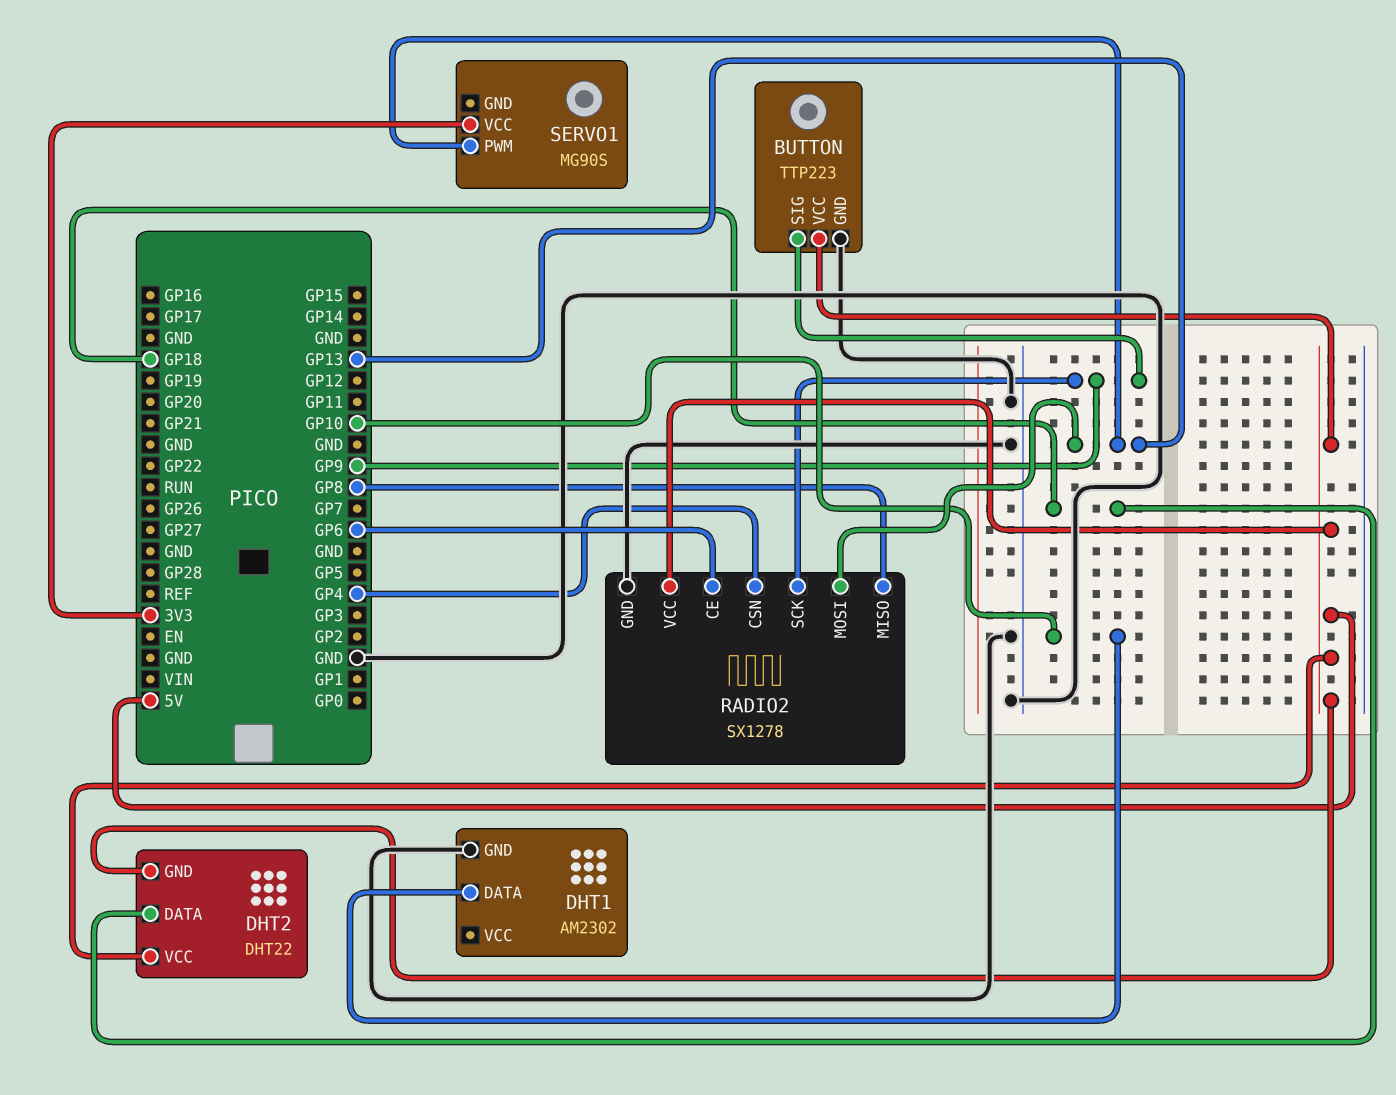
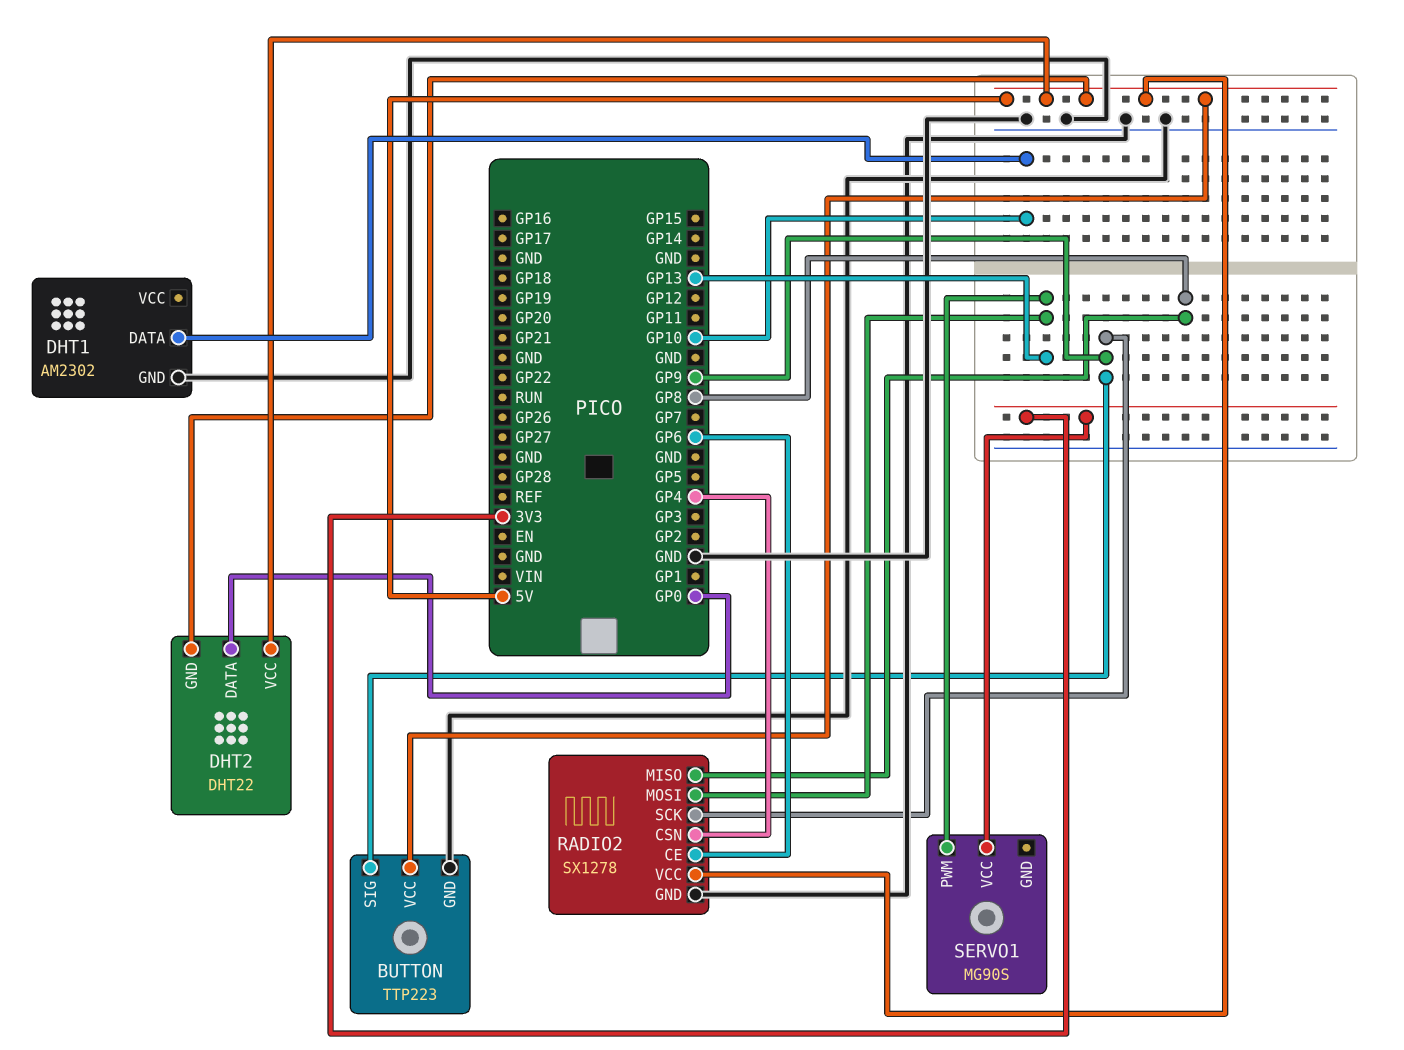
DHT2 pin DATA: GP18 -> GP0

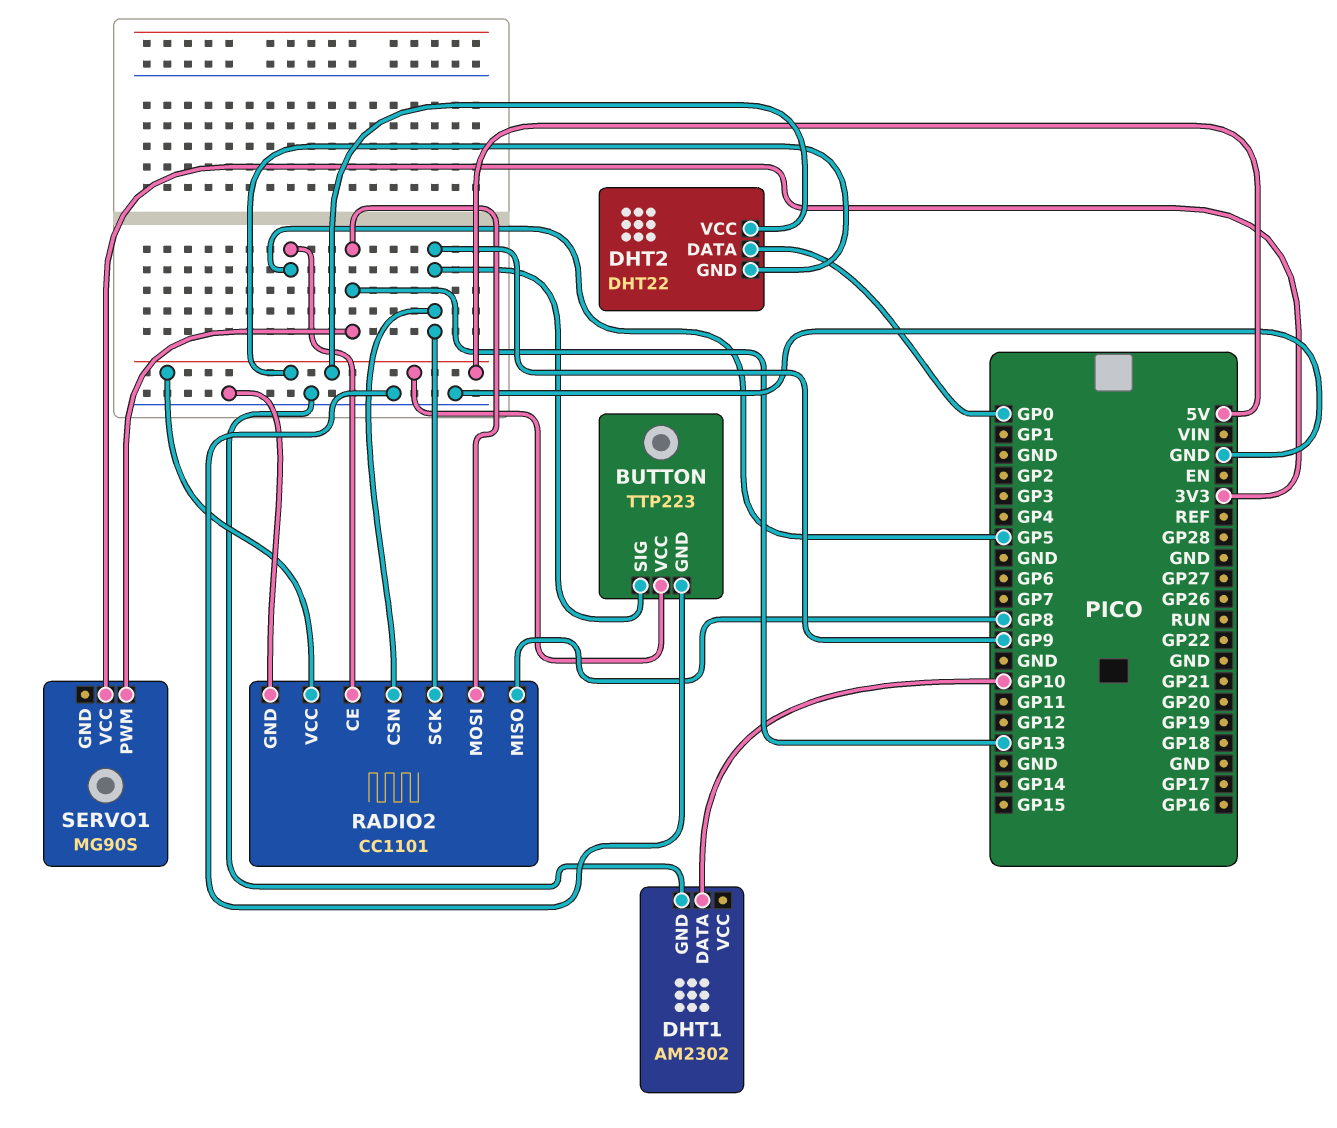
RADIO2: SX1278 -> CC1101
RADIO2 pin CE: GP6 -> GP5
RADIO2 pin CSN: GP4 -> GP9

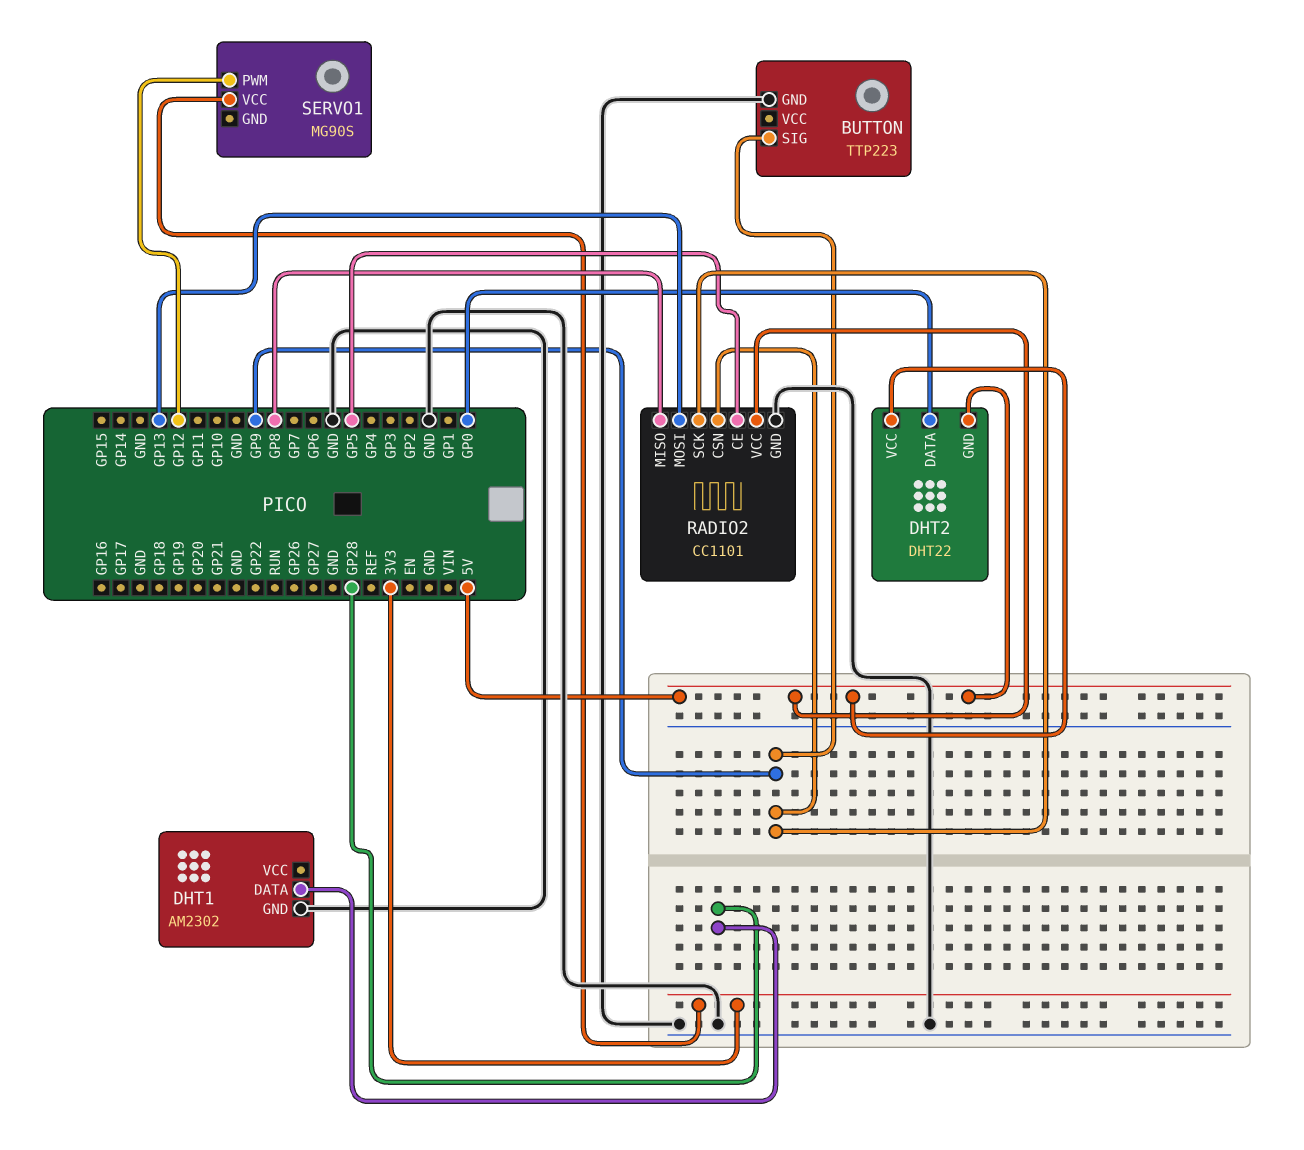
BUTTON pin VCC: 5V -> none
DHT1 pin DATA: GP10 -> GP28
SERVO1 pin PWM: GP13 -> GP12

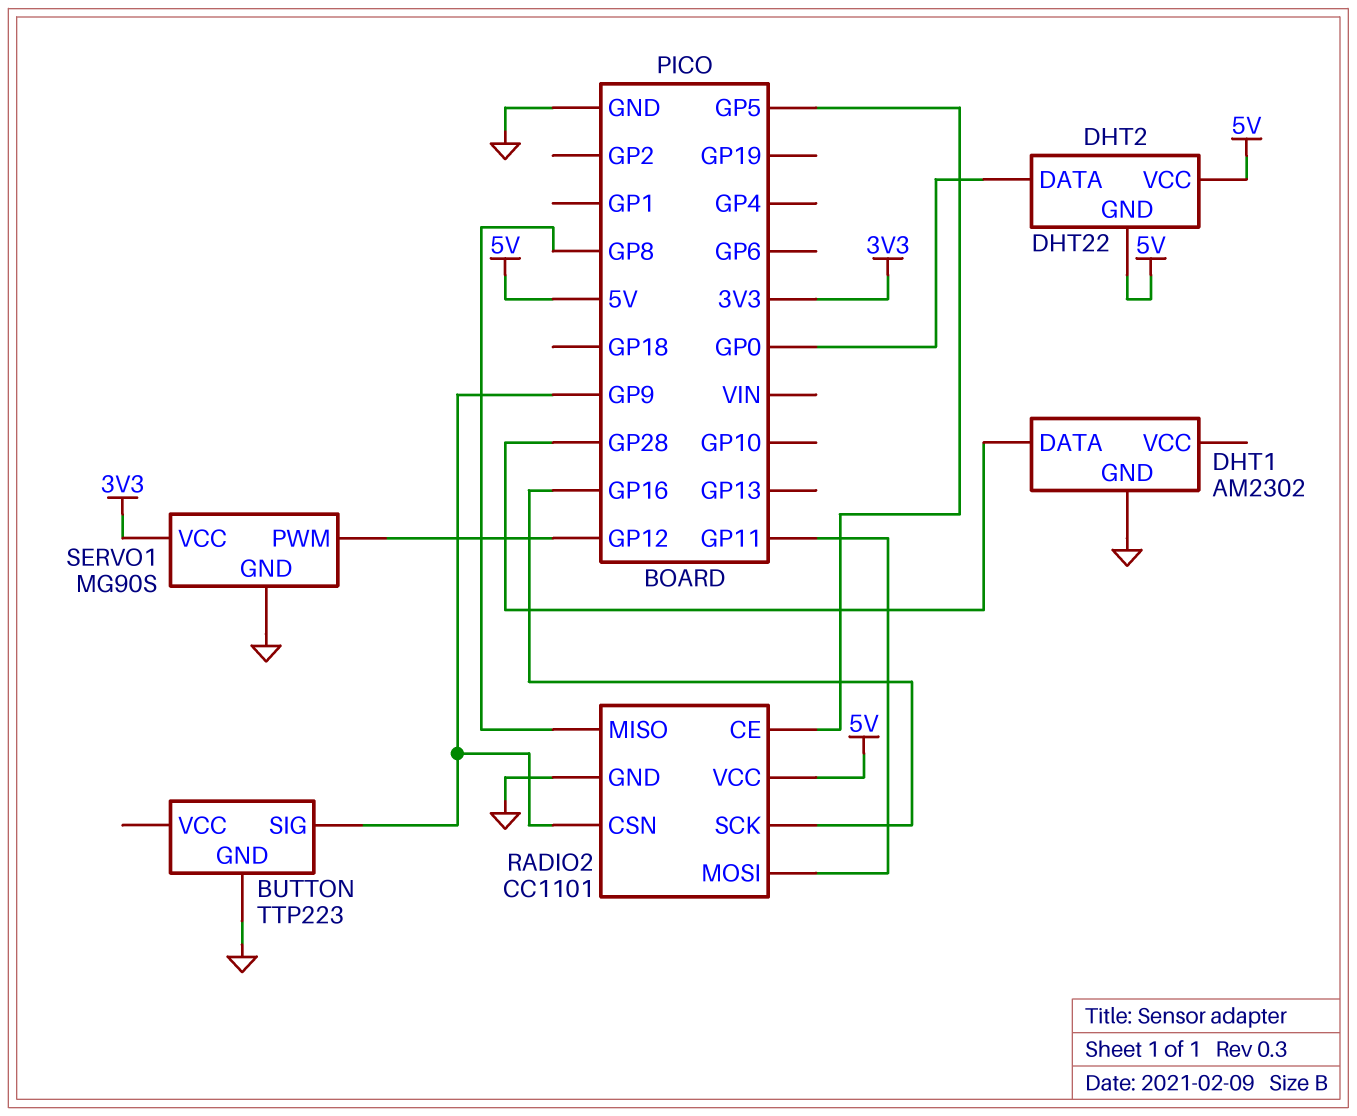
RADIO2 pin MOSI: GP13 -> GP11
RADIO2 pin SCK: GP9 -> GP16
SERVO1 pin GND: none -> GND

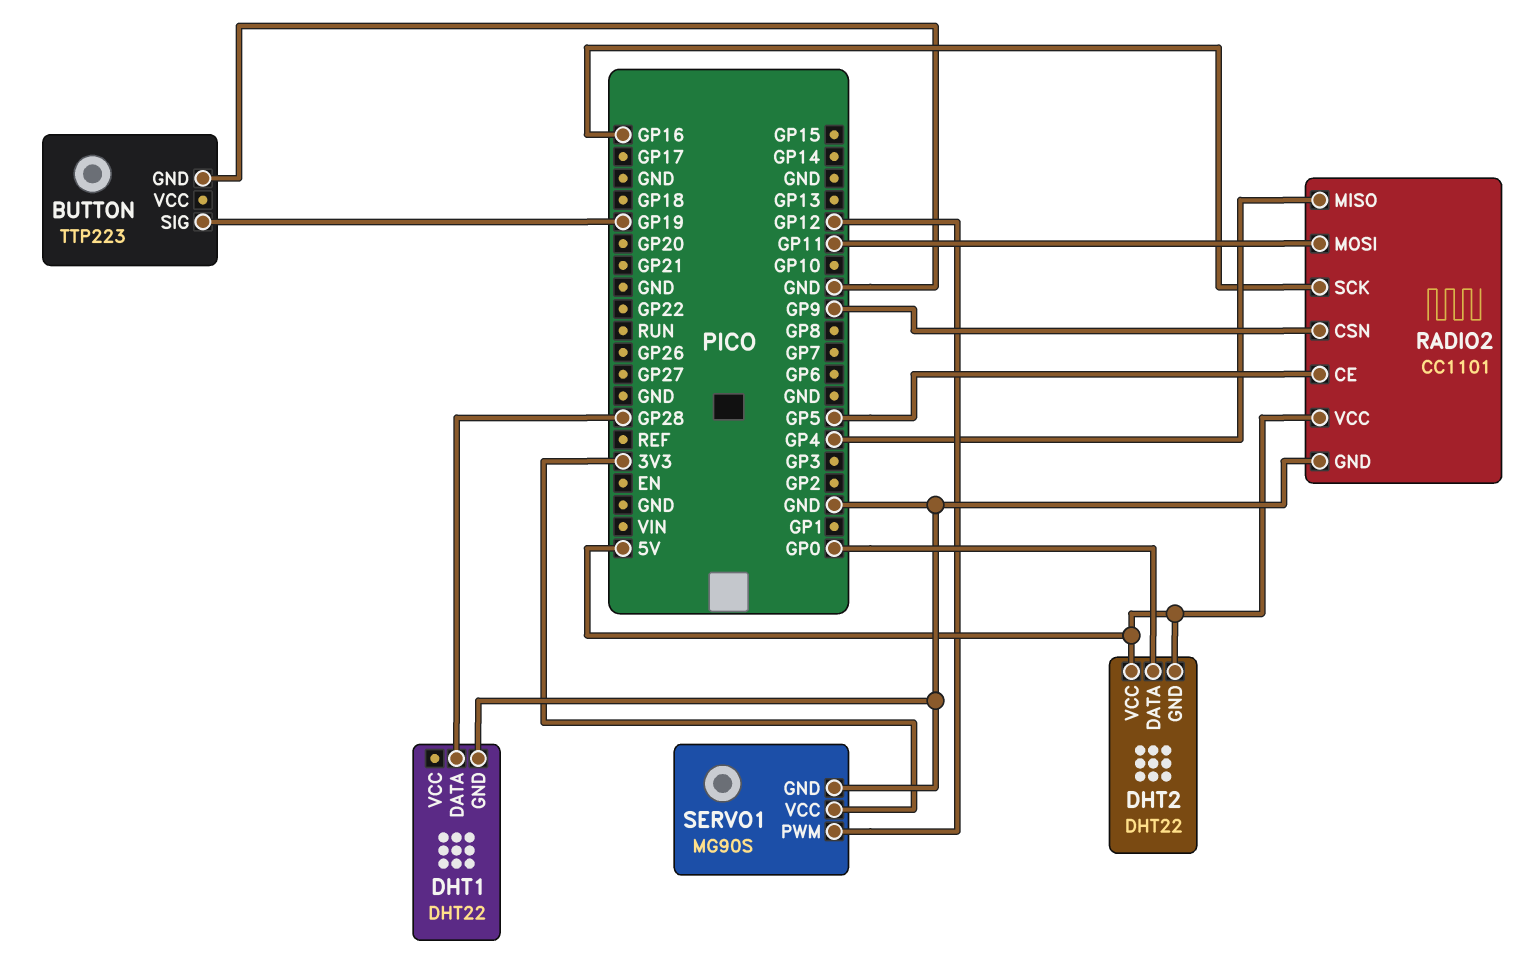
BUTTON pin SIG: GP9 -> GP19
DHT1: AM2302 -> DHT22
RADIO2 pin MISO: GP8 -> GP4

